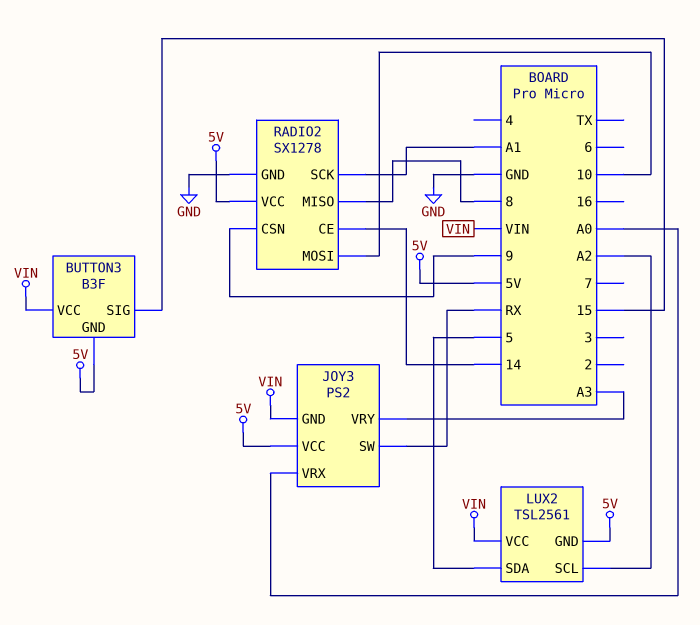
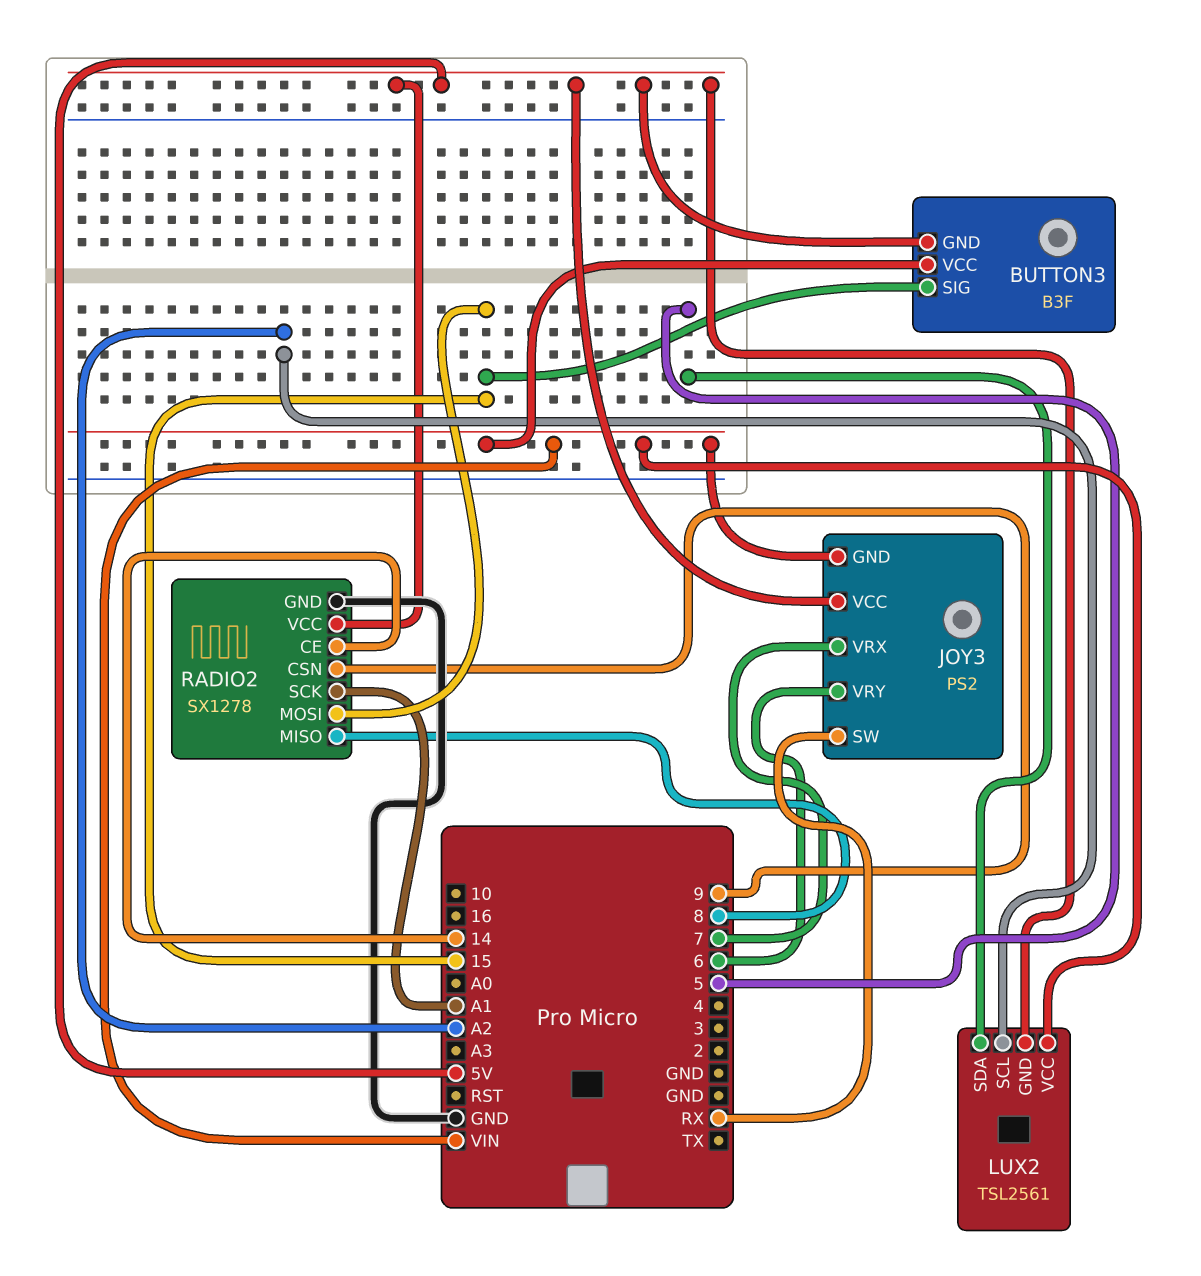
JOY3 pin VRX: A0 -> 7
JOY3 pin VRY: A3 -> 6
RADIO2 pin MOSI: 10 -> 15

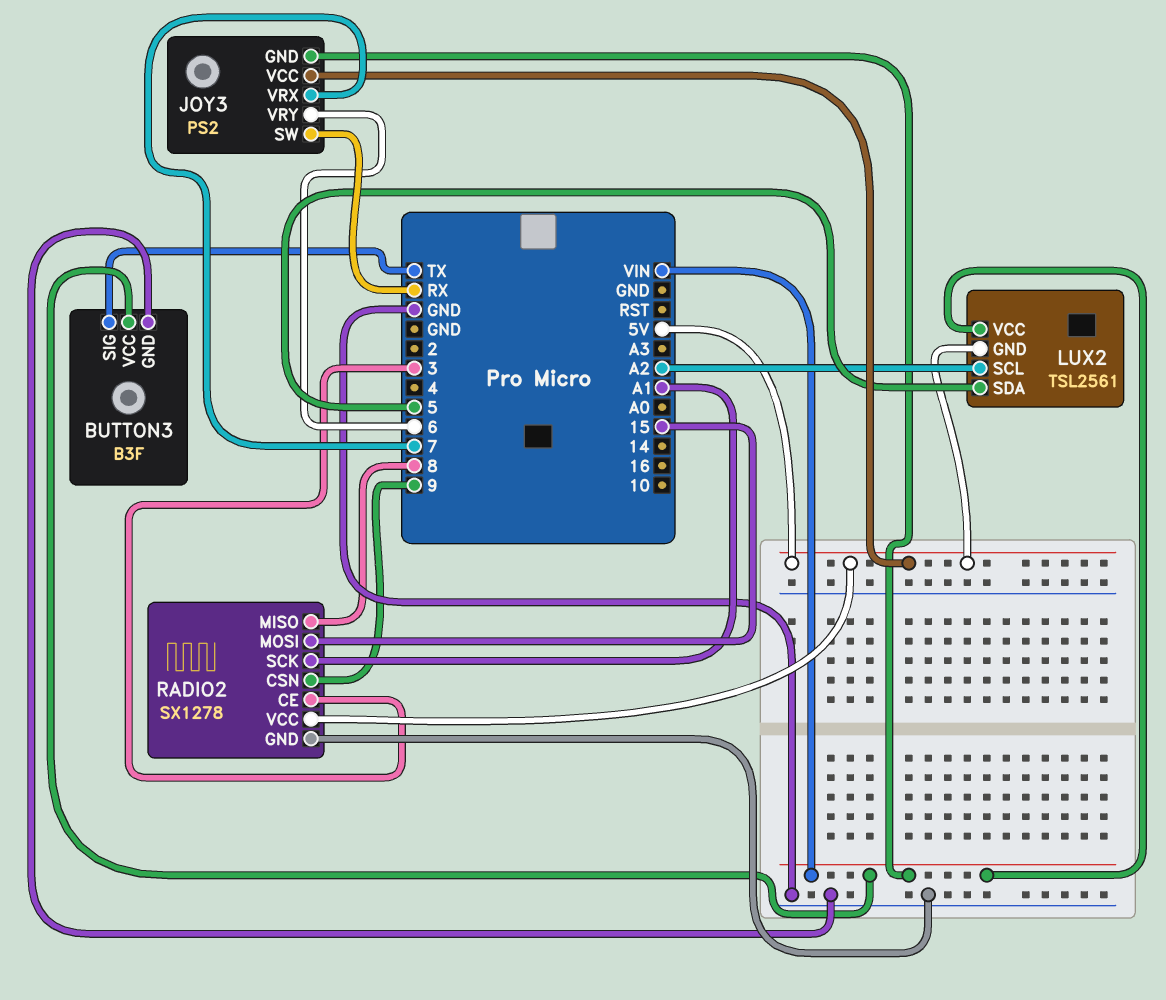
BUTTON3 pin GND: 5V -> GND
BUTTON3 pin SIG: 15 -> TX
RADIO2 pin CE: 14 -> 3

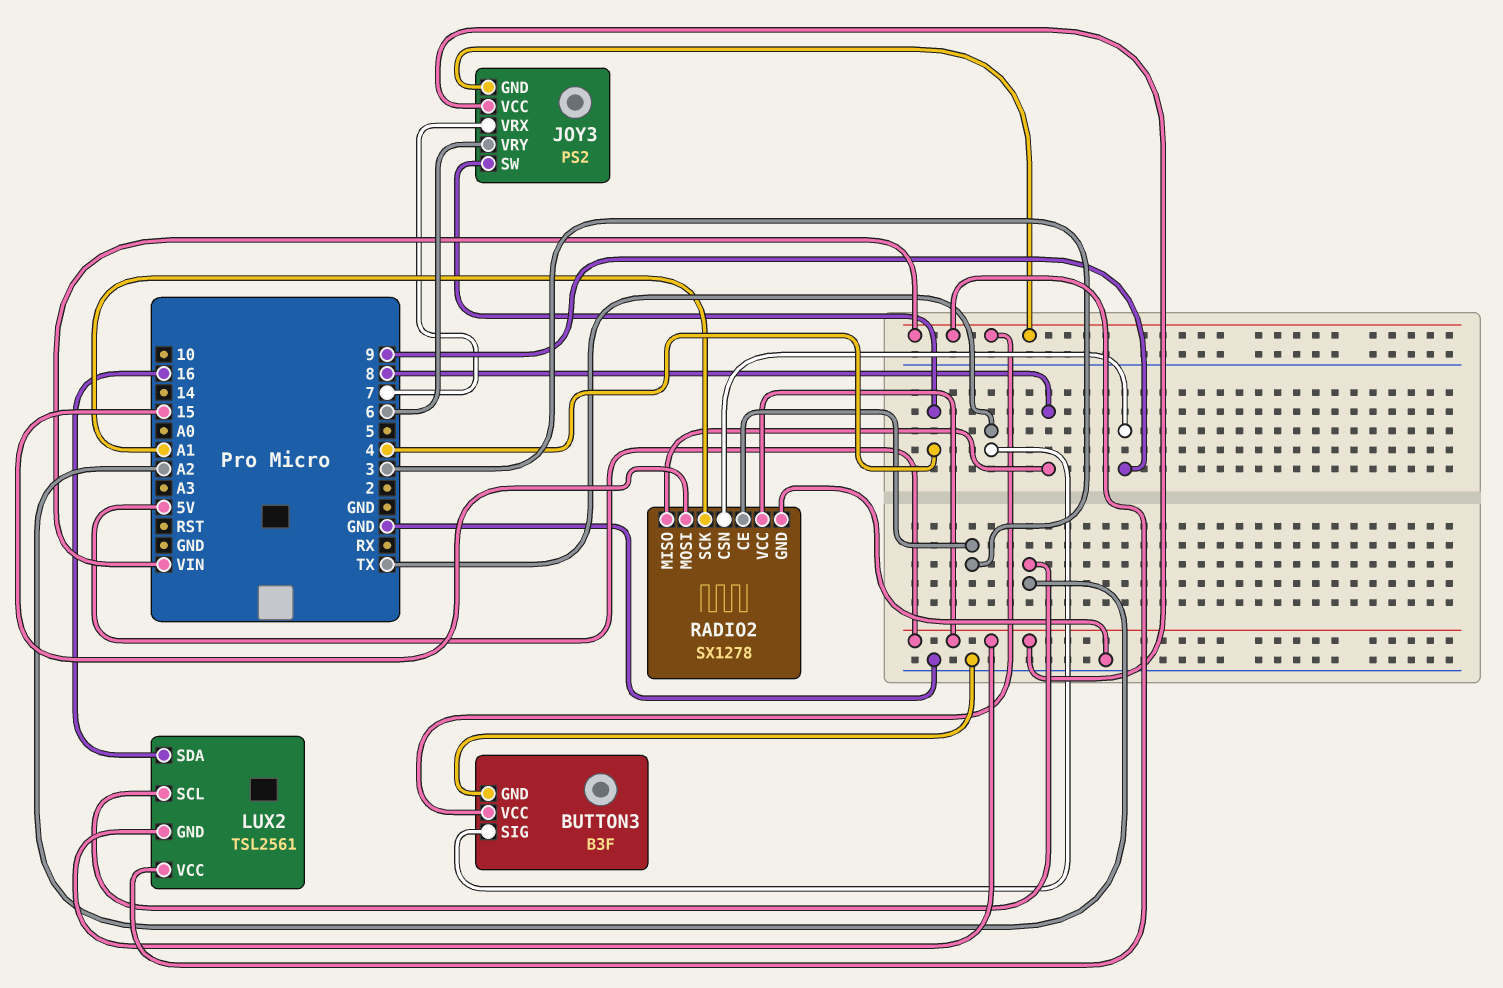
JOY3 pin SW: RX -> 4
LUX2 pin SDA: 5 -> 16

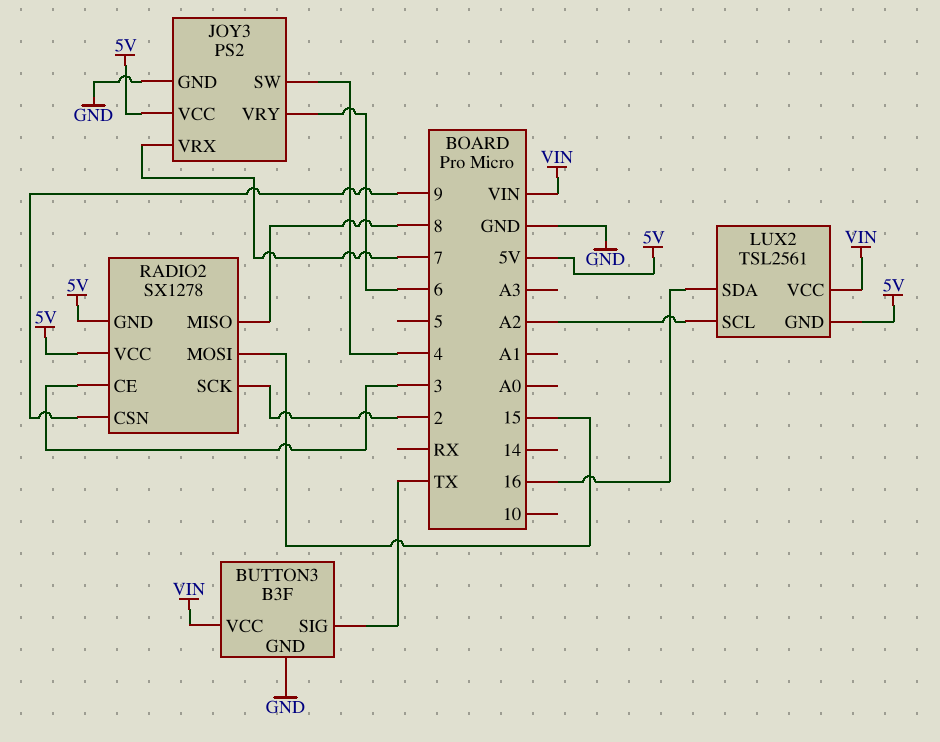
JOY3 pin GND: VIN -> GND
RADIO2 pin GND: GND -> 5V
RADIO2 pin SCK: A1 -> 2

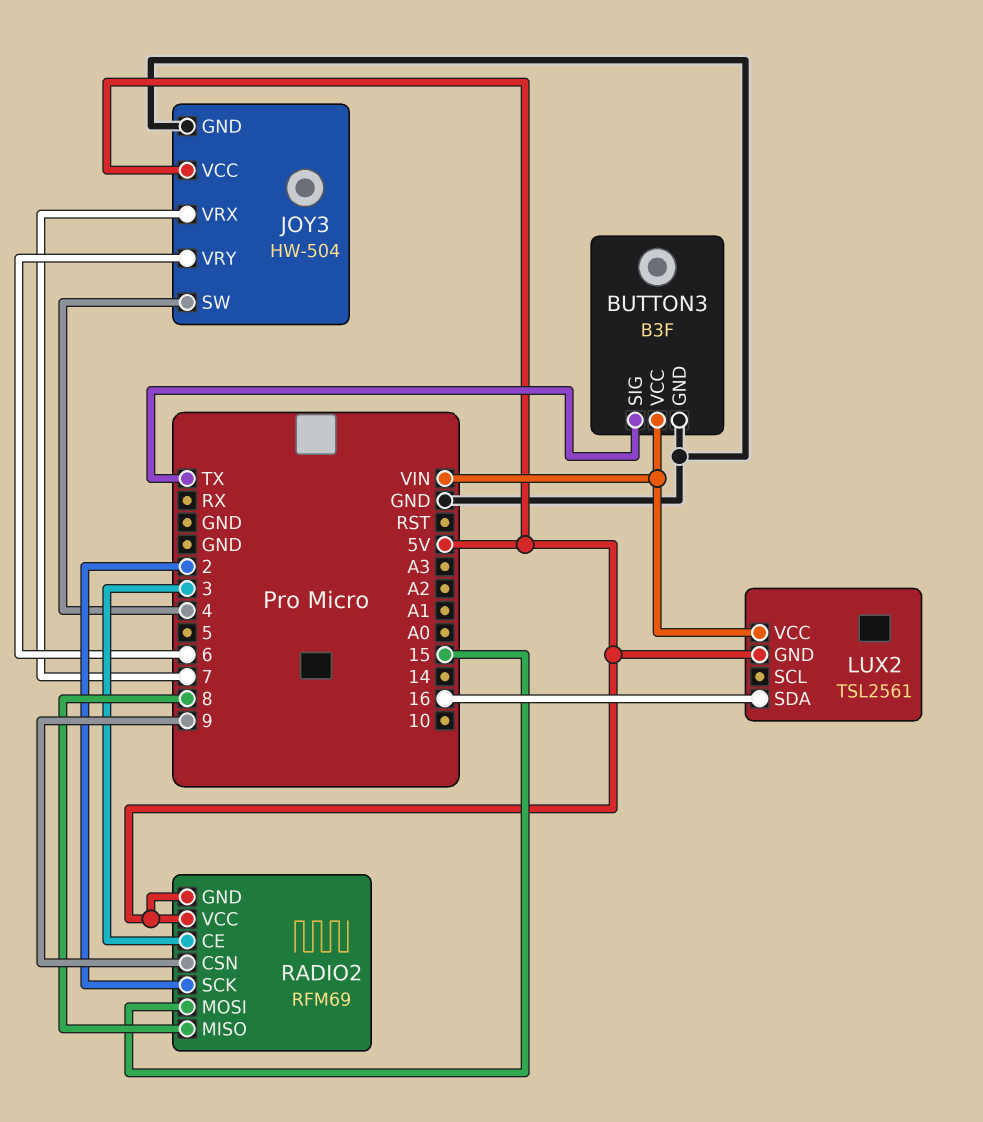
JOY3: PS2 -> HW-504
LUX2 pin SCL: A2 -> none
RADIO2: SX1278 -> RFM69

